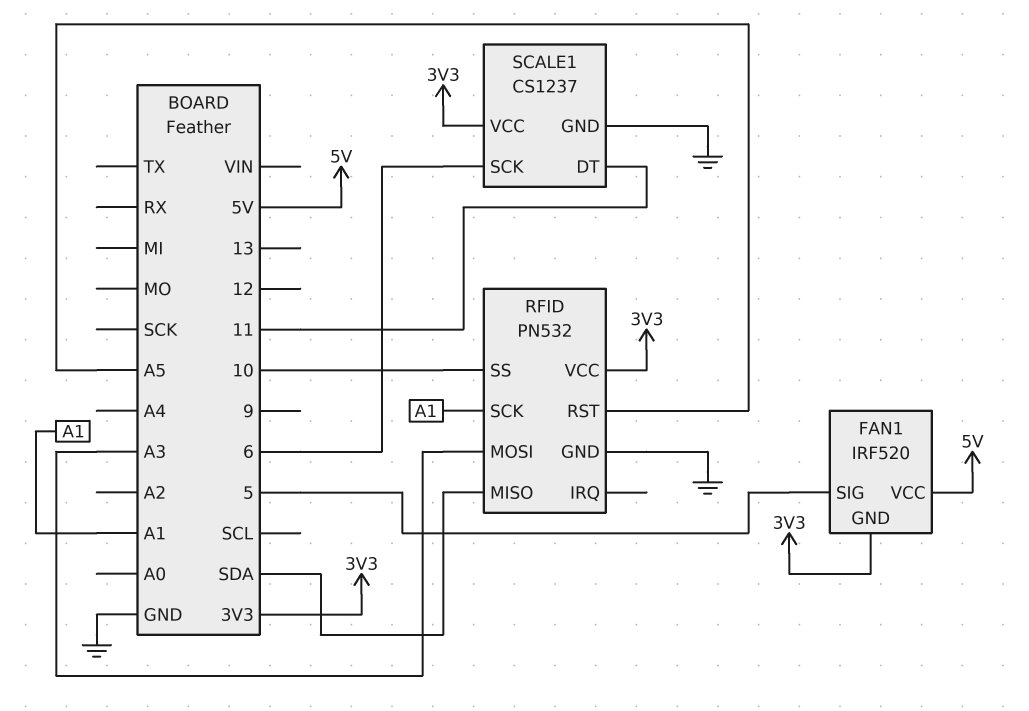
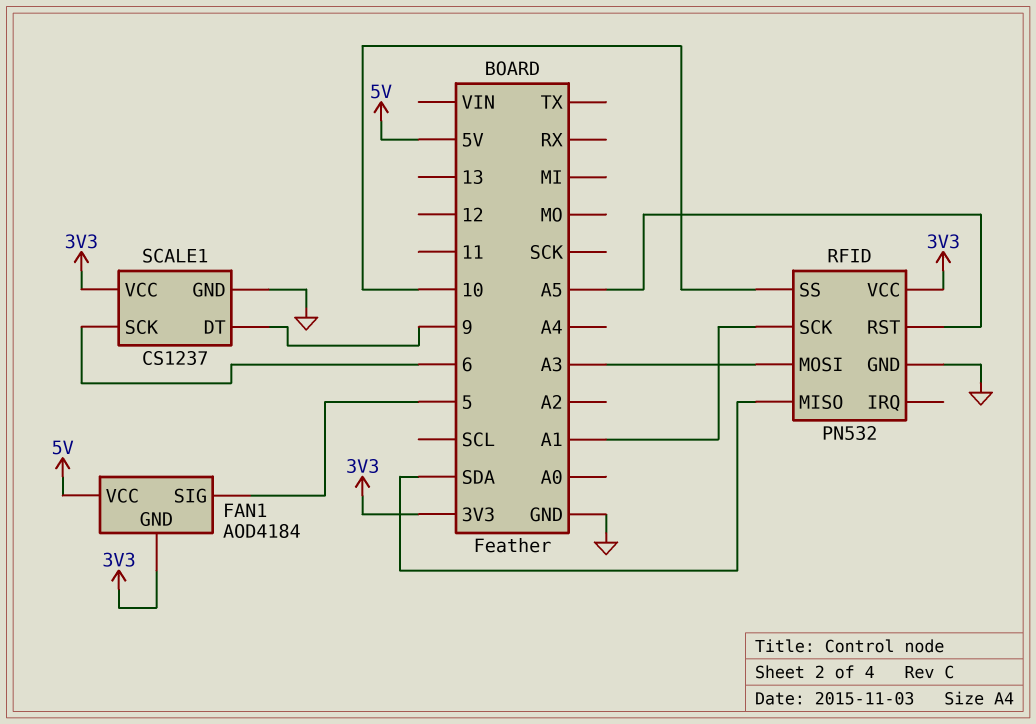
FAN1: IRF520 -> AOD4184
SCALE1 pin DT: 11 -> 9

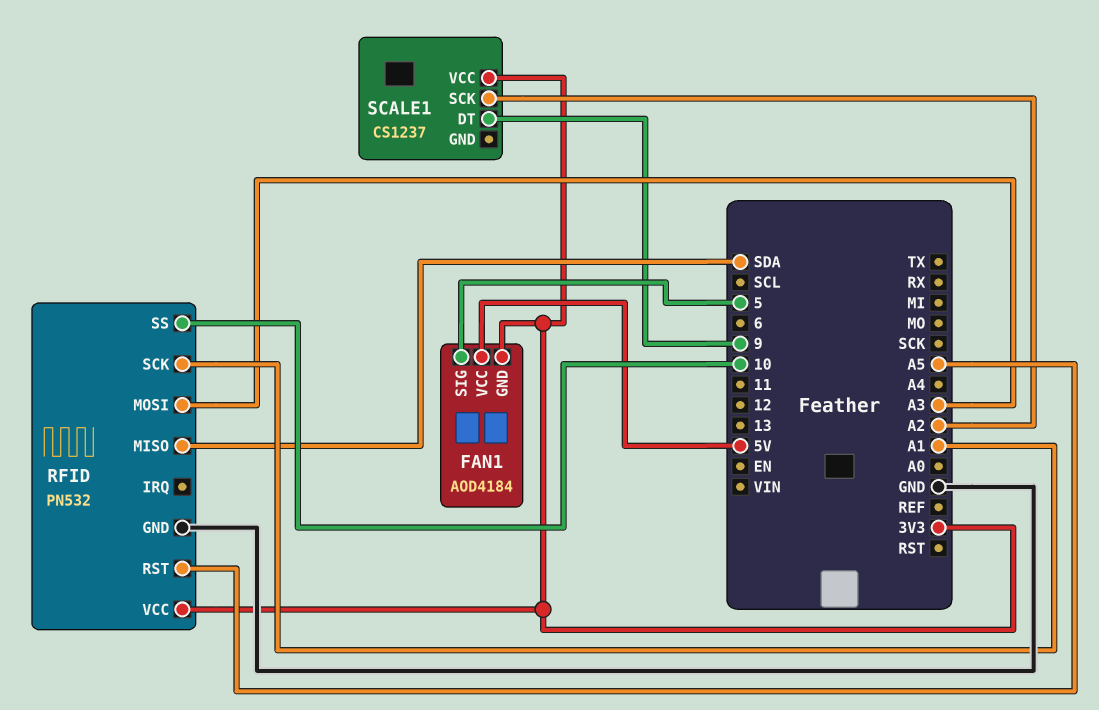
SCALE1 pin GND: GND -> none
SCALE1 pin SCK: 6 -> A2

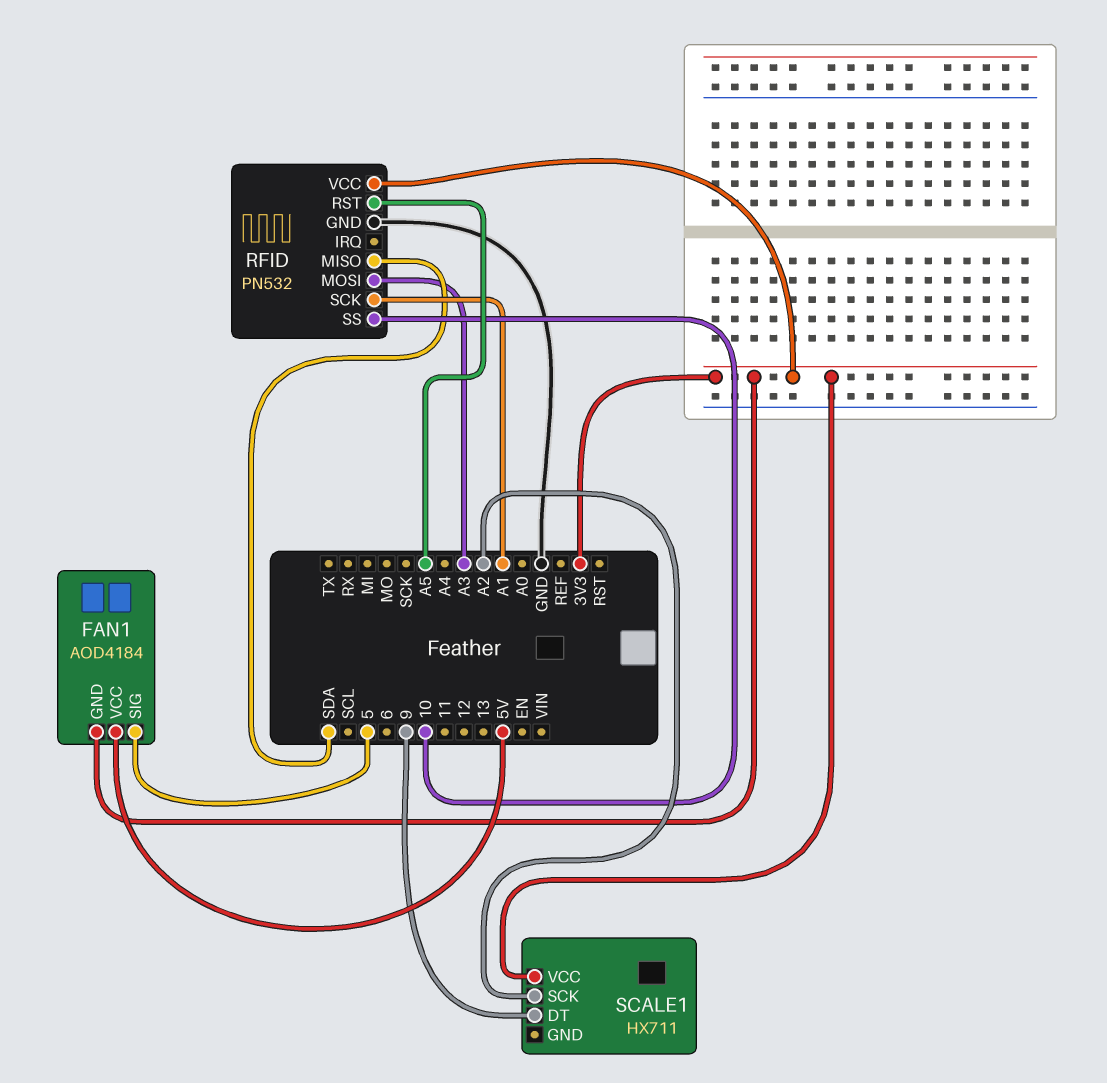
SCALE1: CS1237 -> HX711

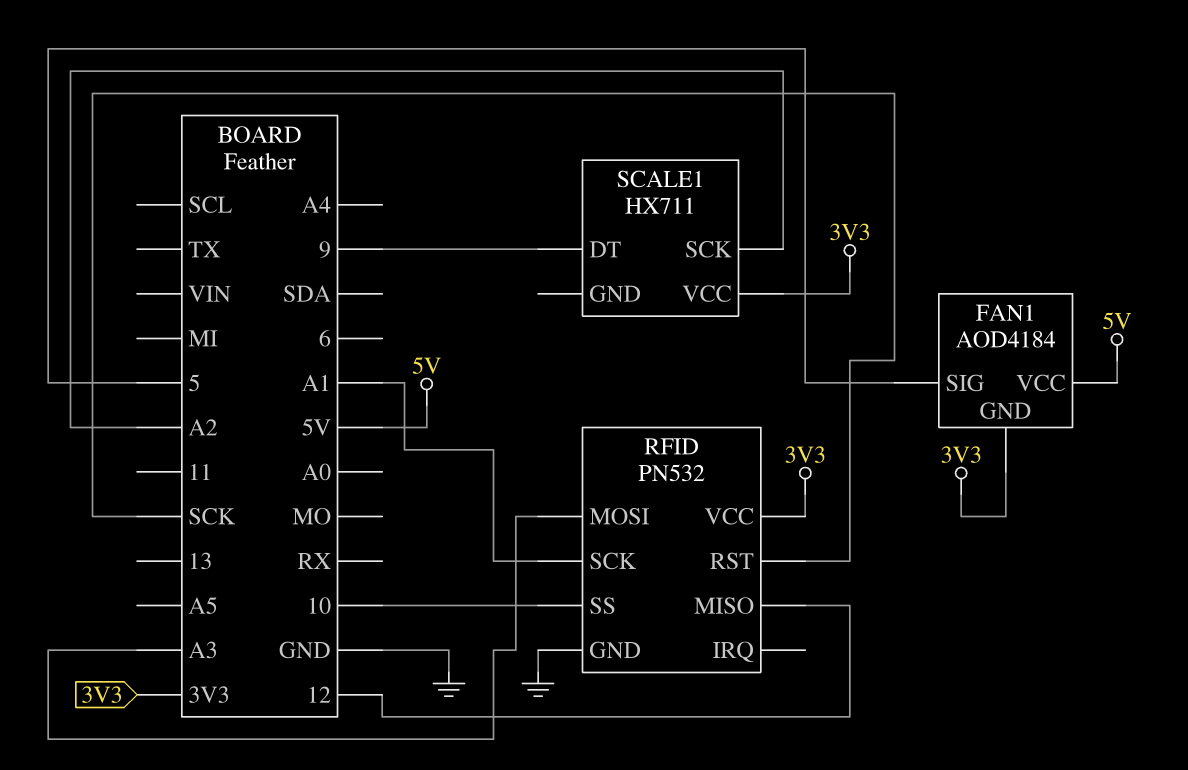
RFID pin MISO: SDA -> 12
RFID pin RST: A5 -> SCK

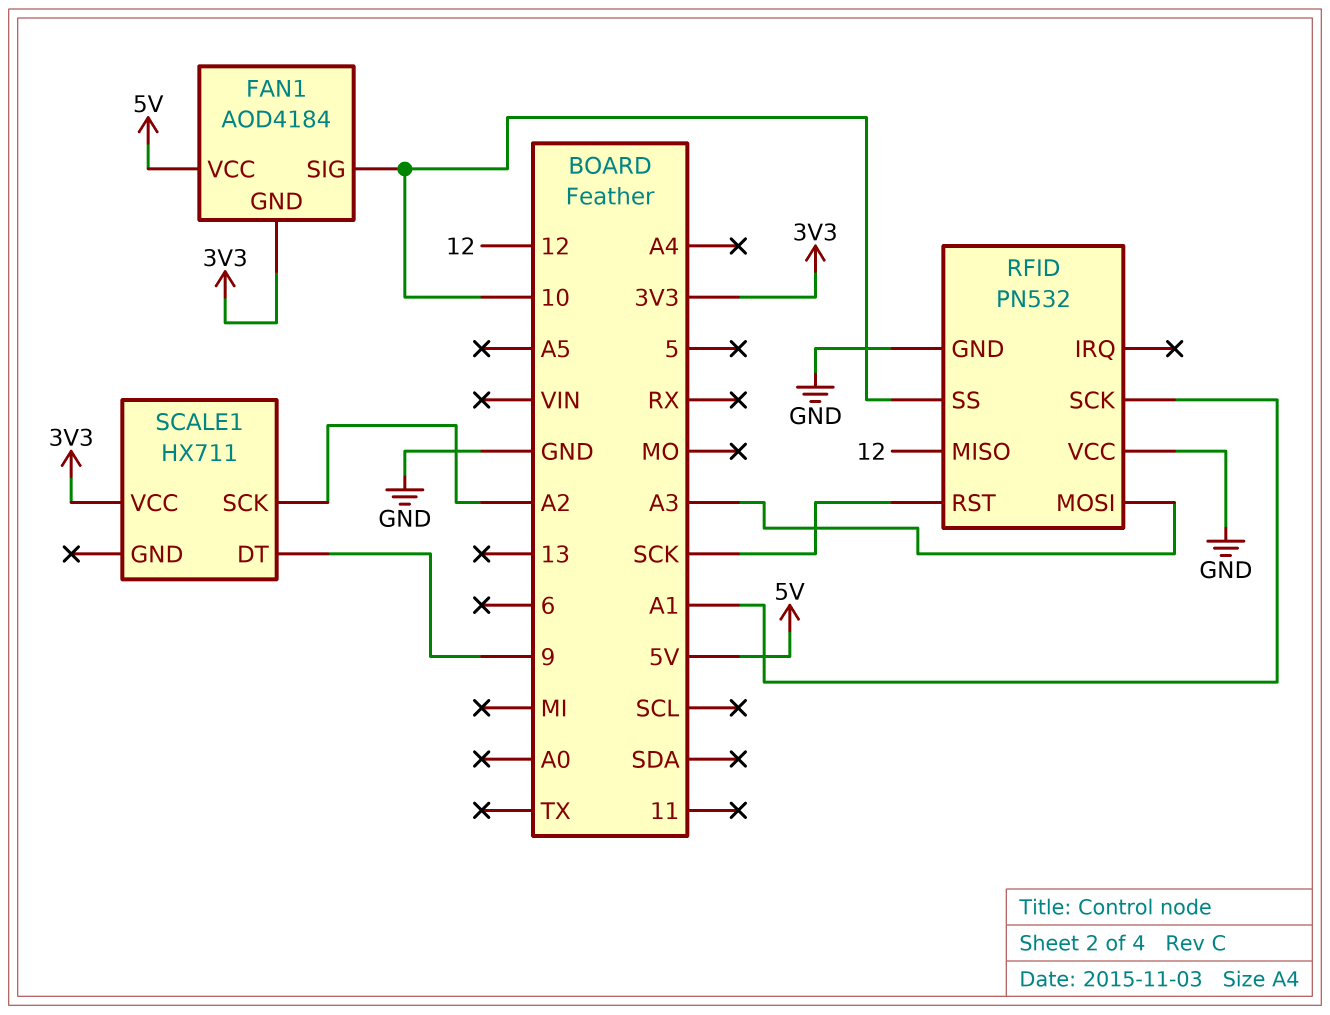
FAN1 pin SIG: 5 -> 10
RFID pin VCC: 3V3 -> GND

